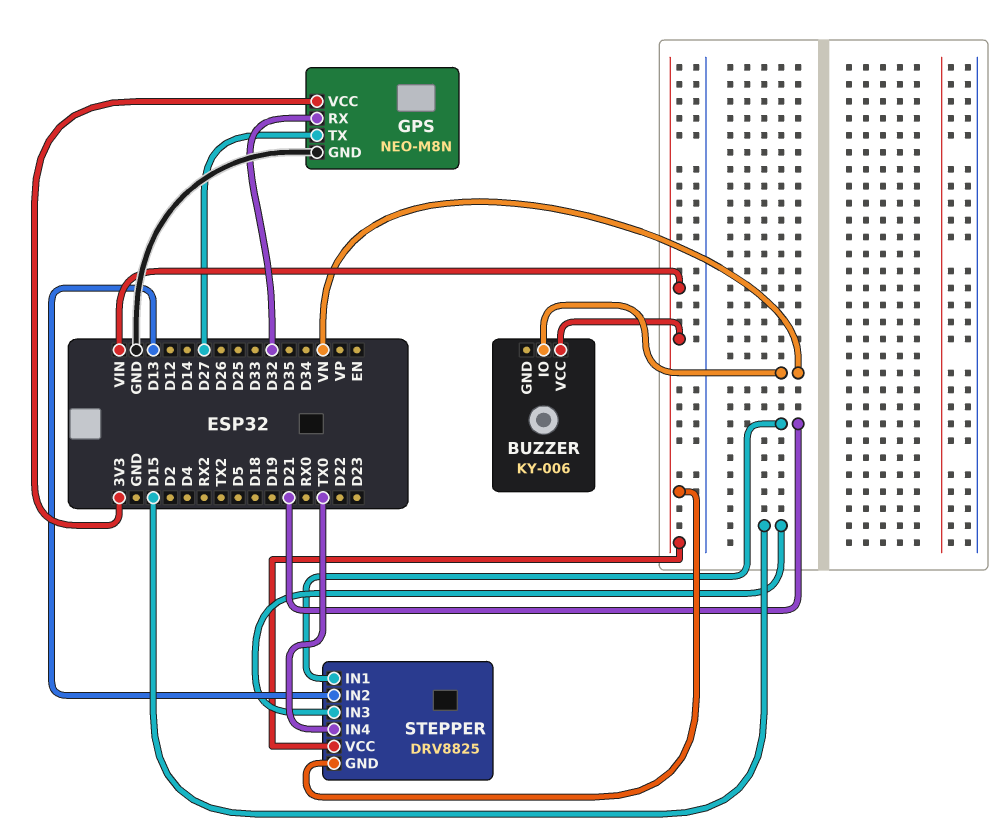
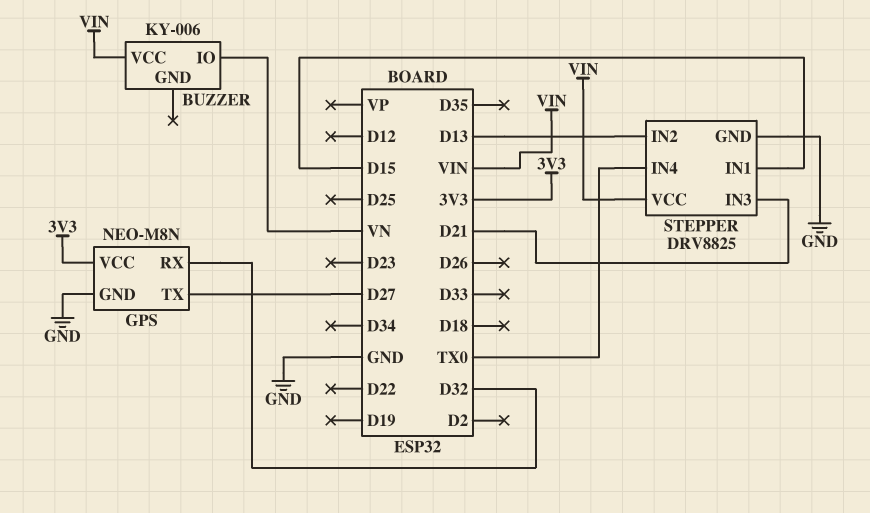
STEPPER pin GND: VIN -> GND
STEPPER pin IN1: D21 -> D15
STEPPER pin IN3: D15 -> D21

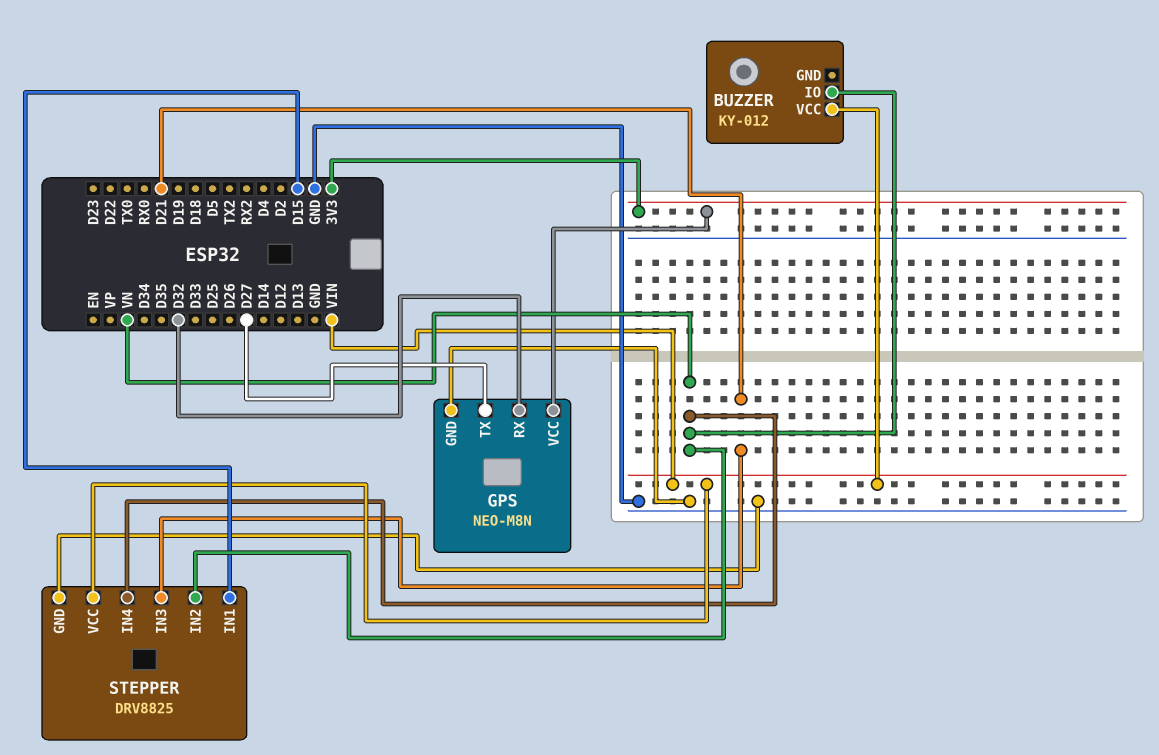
BUZZER: KY-006 -> KY-012
STEPPER pin IN2: D13 -> VN
STEPPER pin IN4: TX0 -> VN

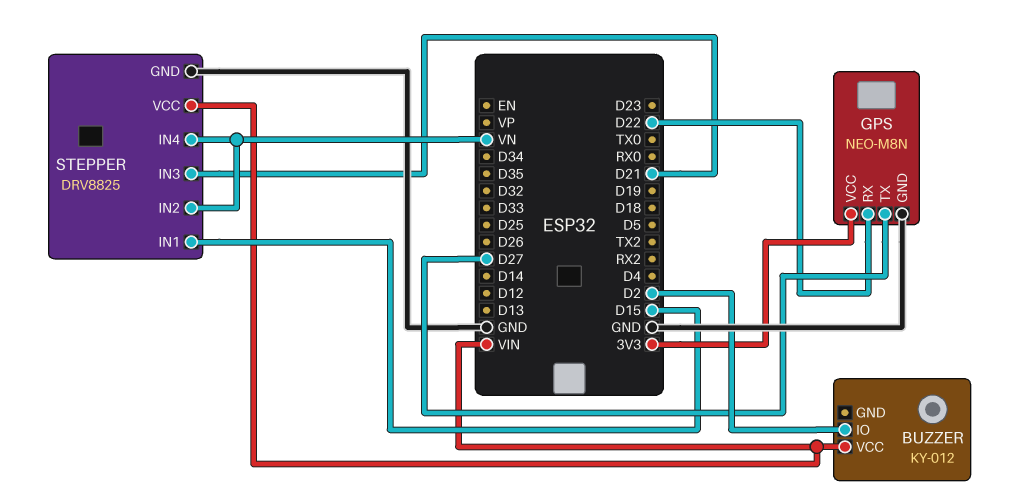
BUZZER pin IO: VN -> D2
GPS pin RX: D32 -> D22

